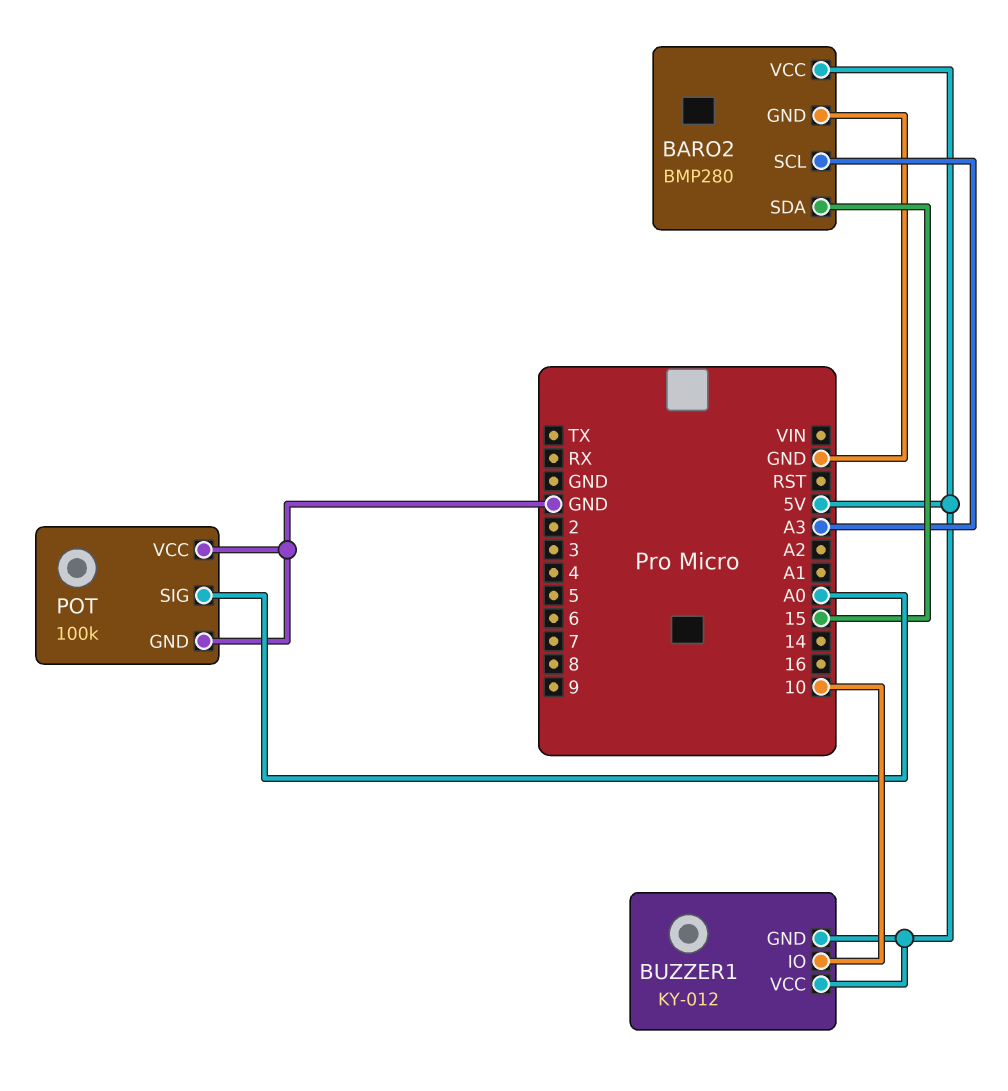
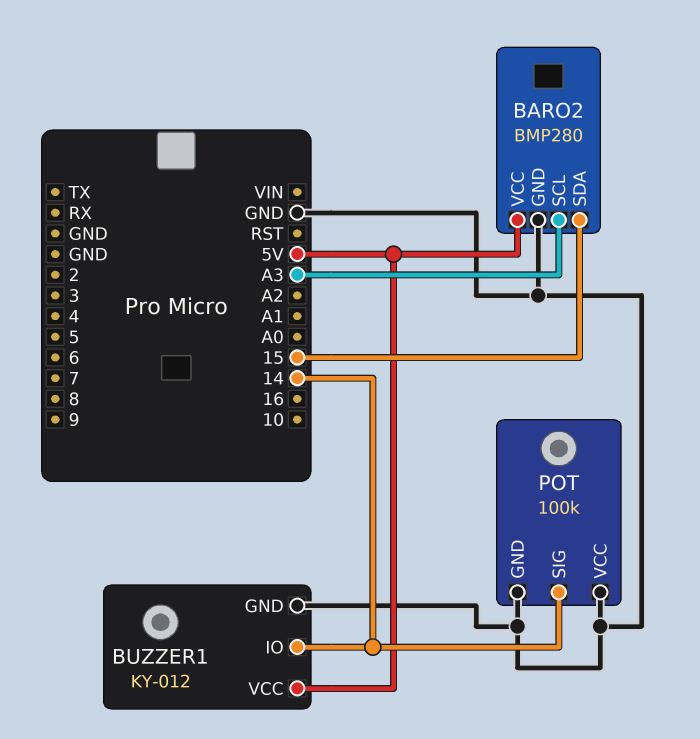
BUZZER1 pin GND: 5V -> GND
BUZZER1 pin IO: 10 -> 14
POT pin SIG: A0 -> 14

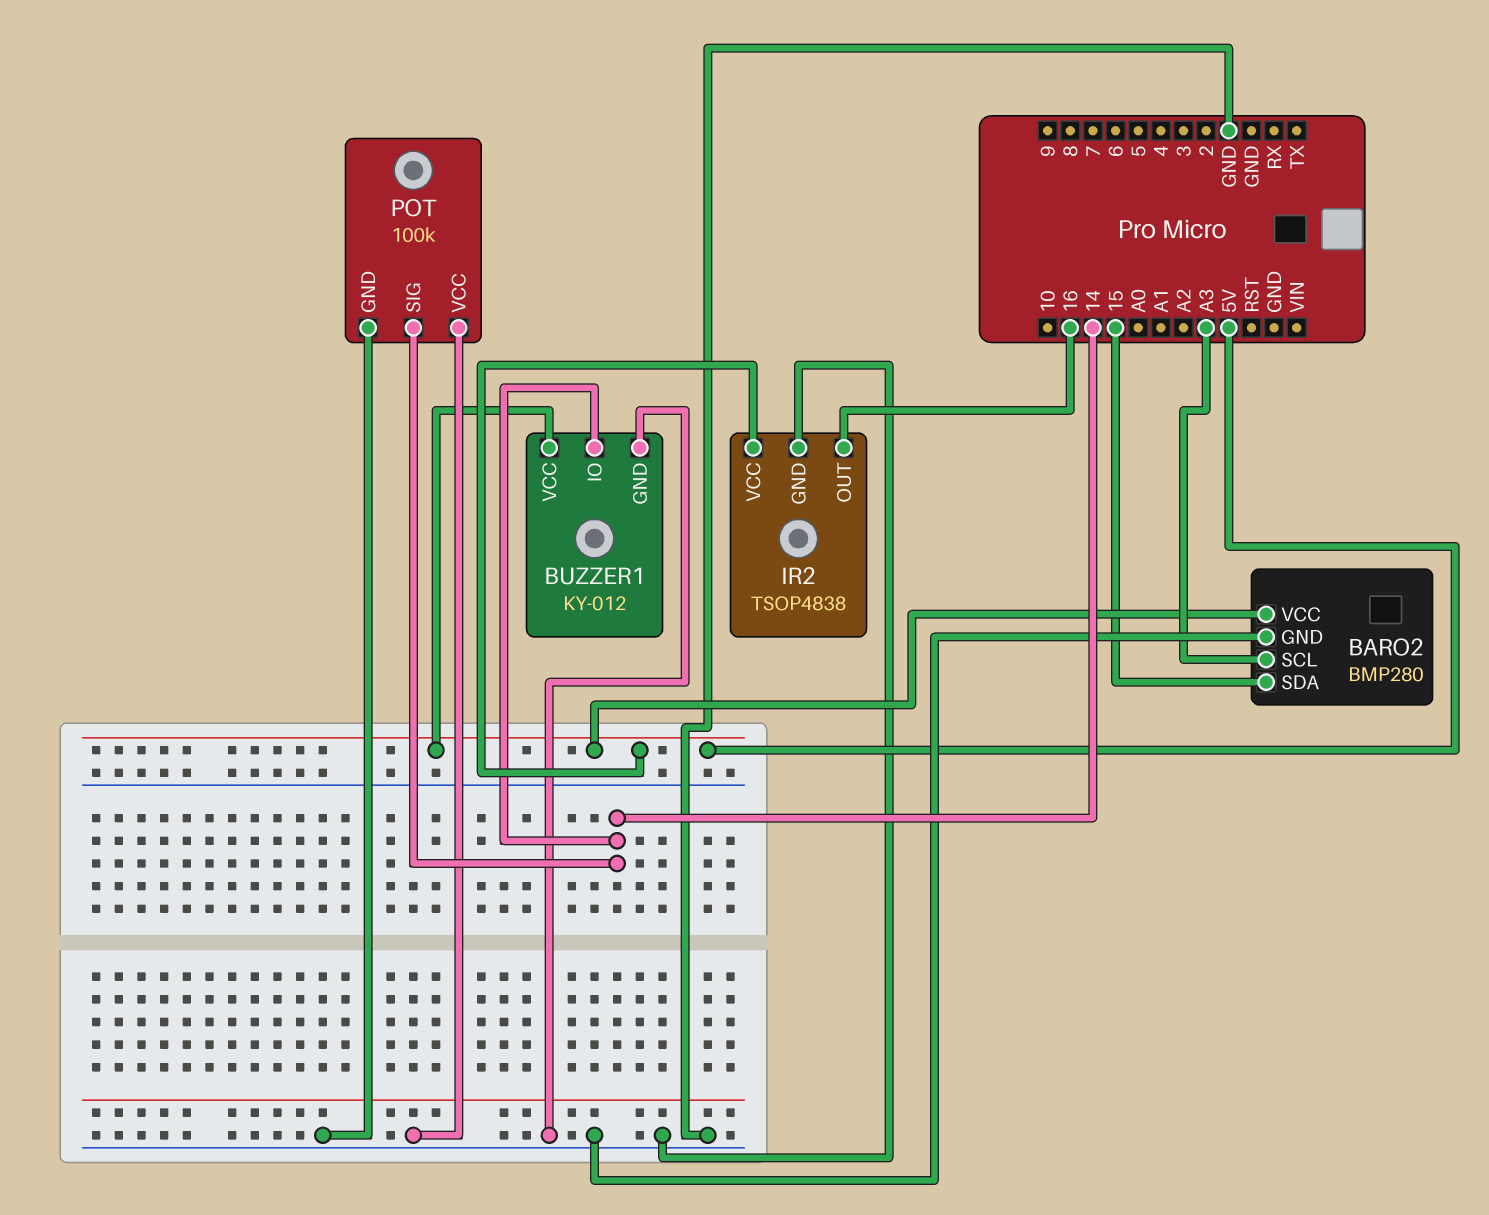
IR2: none -> TSOP4838
IR2 pin GND: none -> GND
IR2 pin OUT: none -> 16
IR2 pin VCC: none -> 5V

